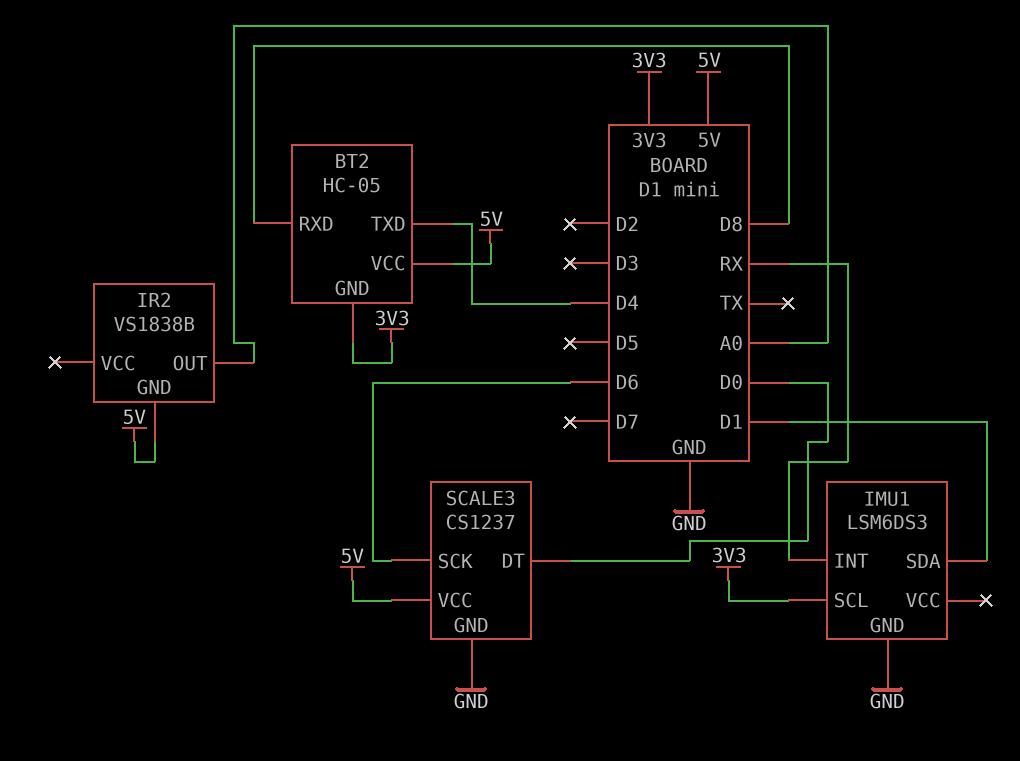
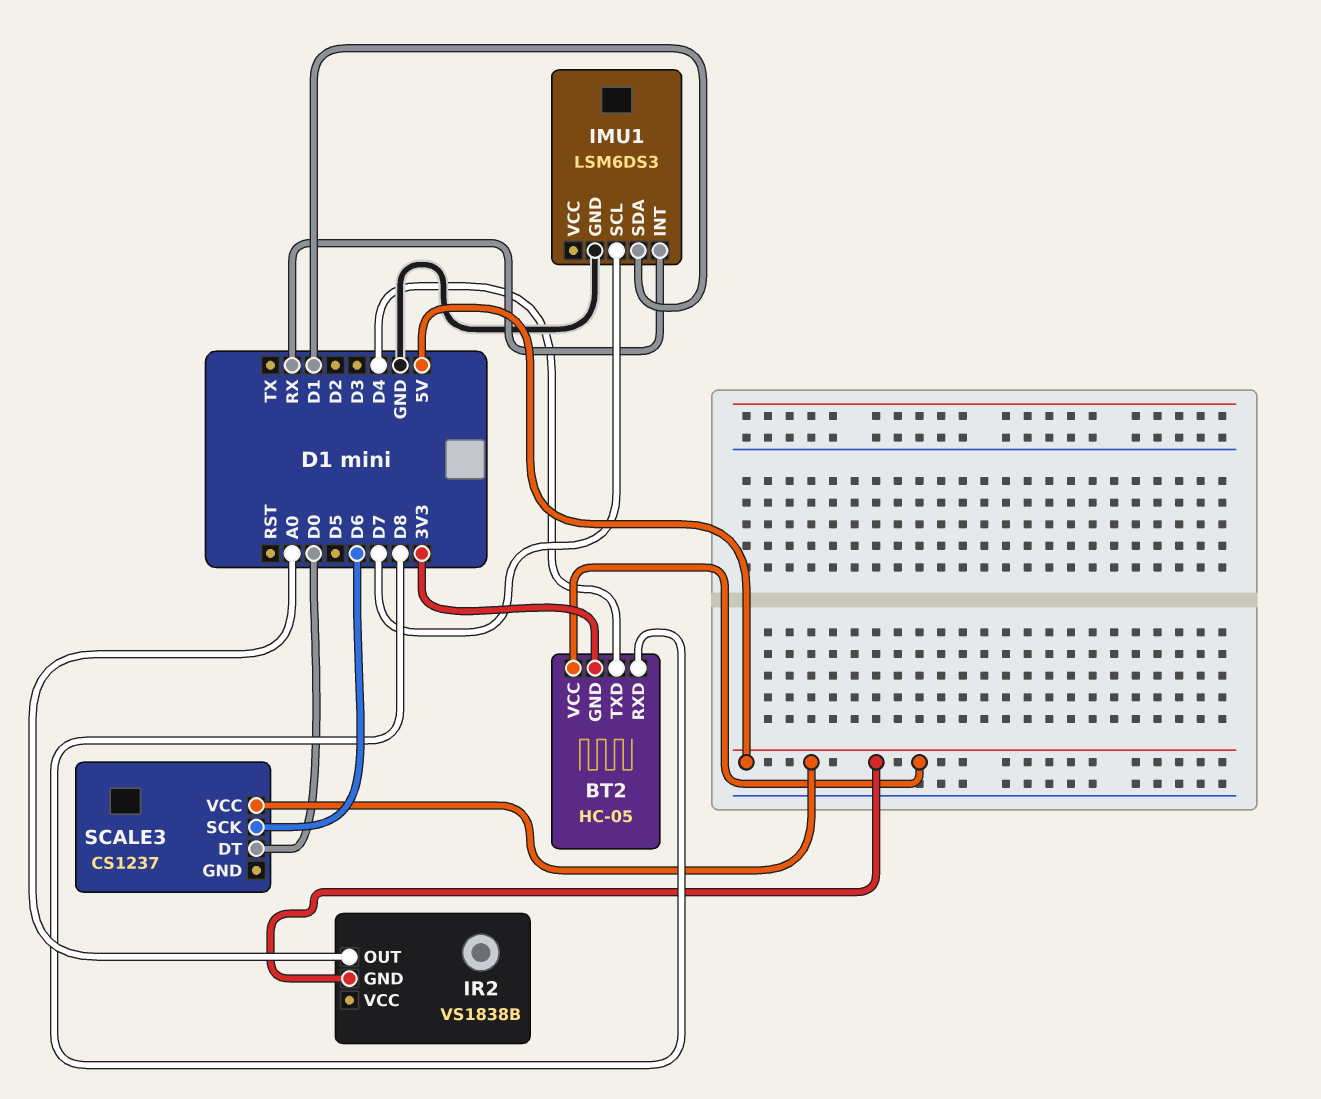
IMU1 pin SCL: 3V3 -> D7
SCALE3 pin GND: GND -> none

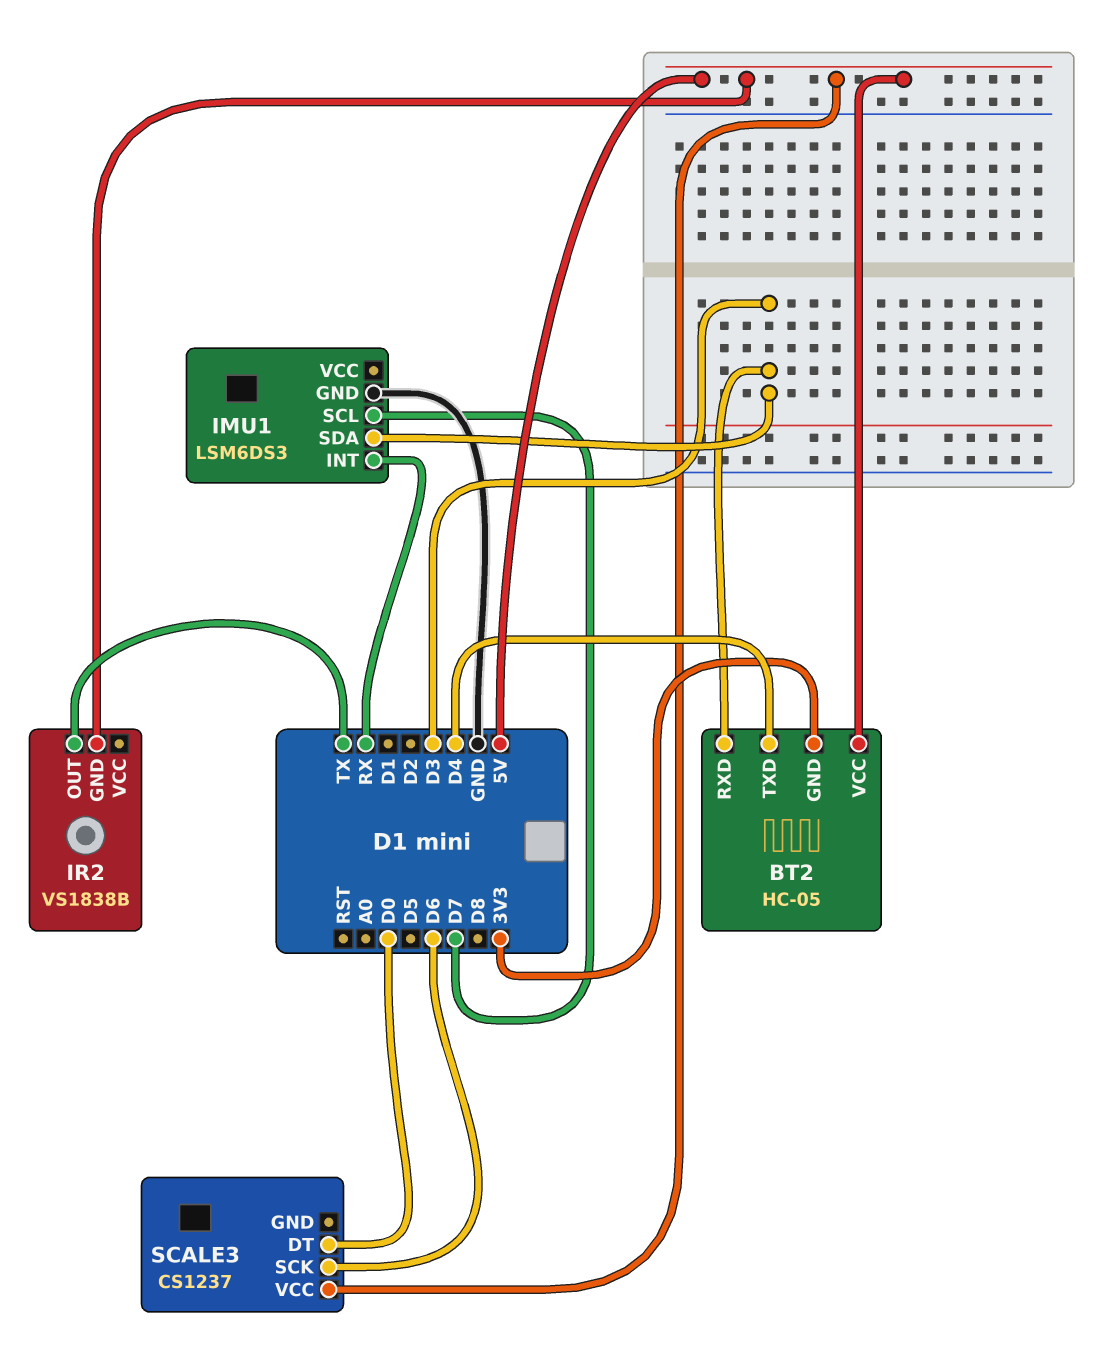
BT2 pin RXD: D8 -> D3
IMU1 pin SDA: D1 -> D3
IR2 pin OUT: A0 -> TX

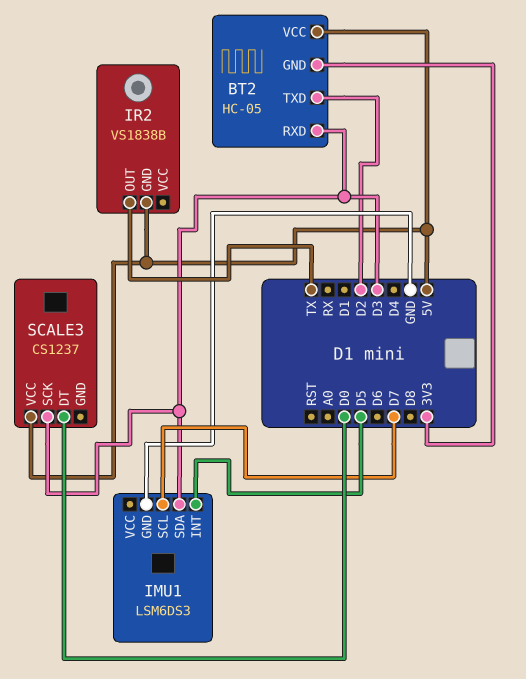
BT2 pin TXD: D4 -> D2
IMU1 pin INT: RX -> D5
SCALE3 pin SCK: D6 -> D3

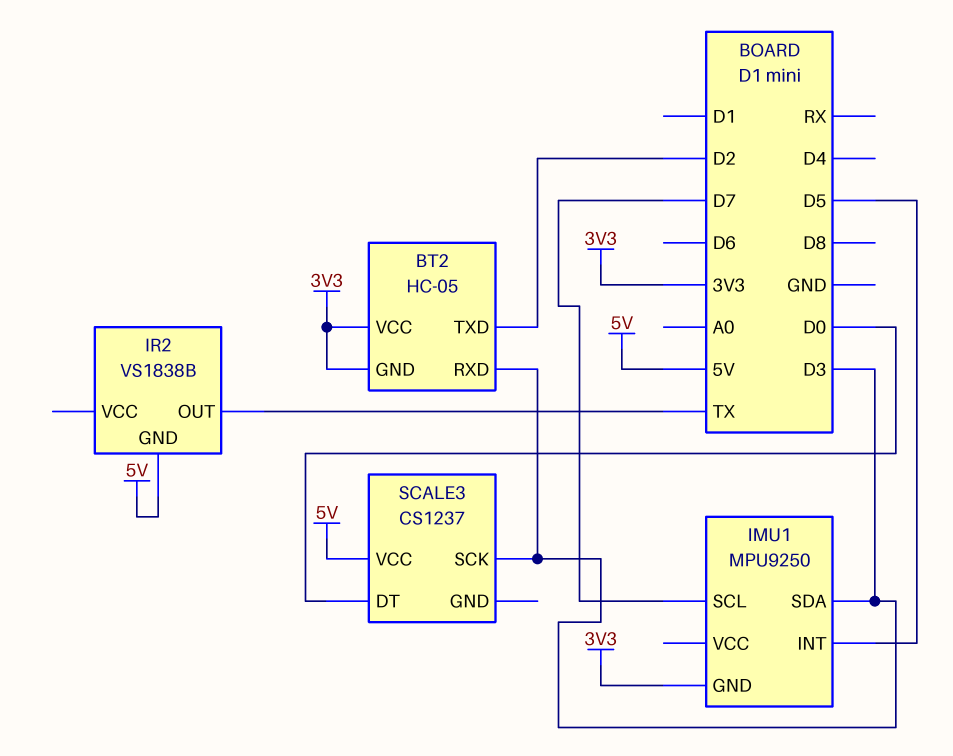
BT2 pin VCC: 5V -> 3V3
IMU1: LSM6DS3 -> MPU9250
IMU1 pin GND: GND -> 3V3

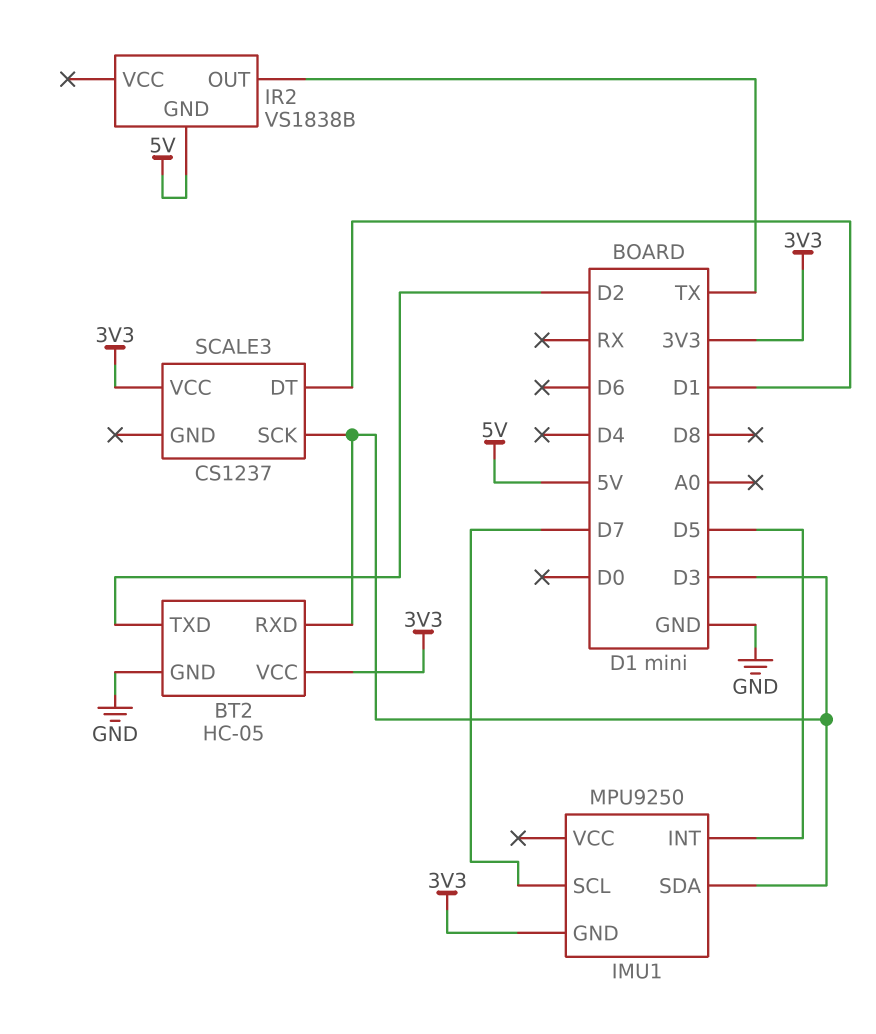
BT2 pin GND: 3V3 -> GND
SCALE3 pin DT: D0 -> D1
SCALE3 pin VCC: 5V -> 3V3

